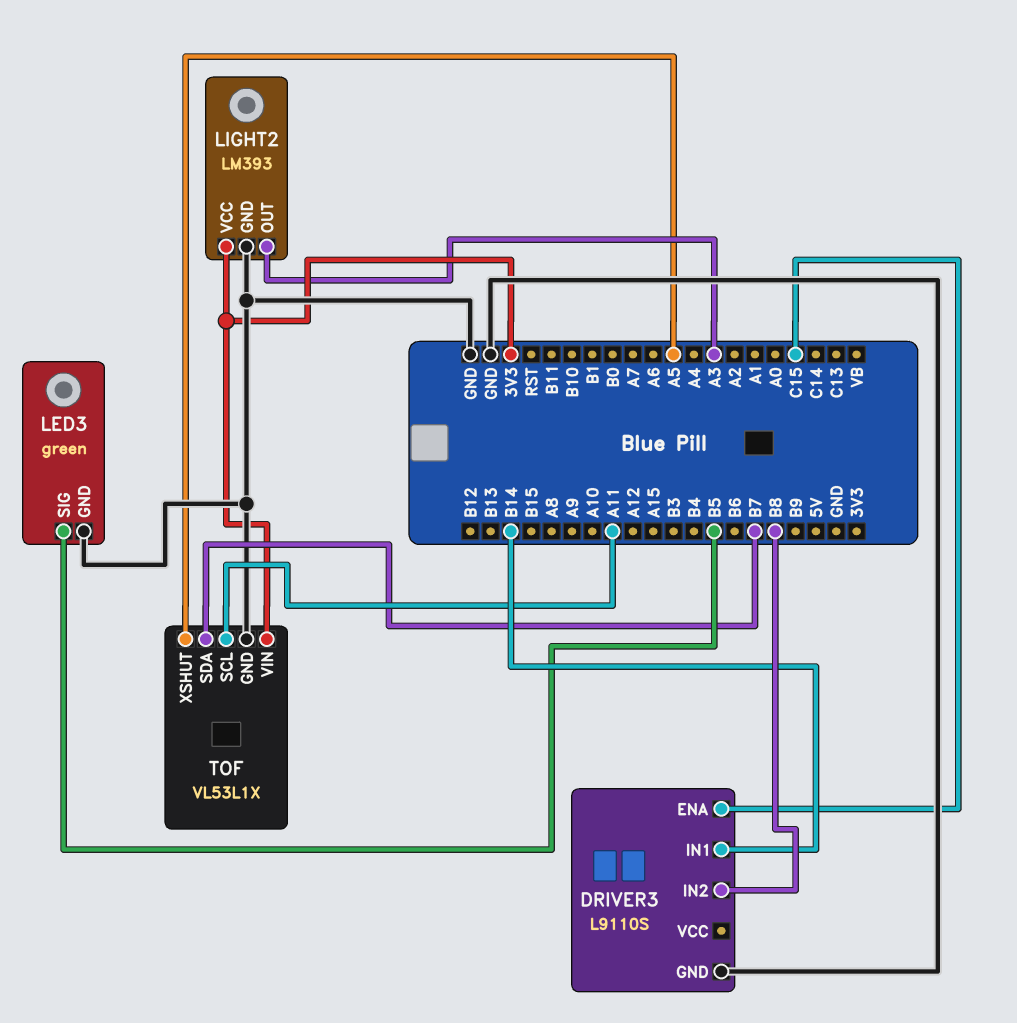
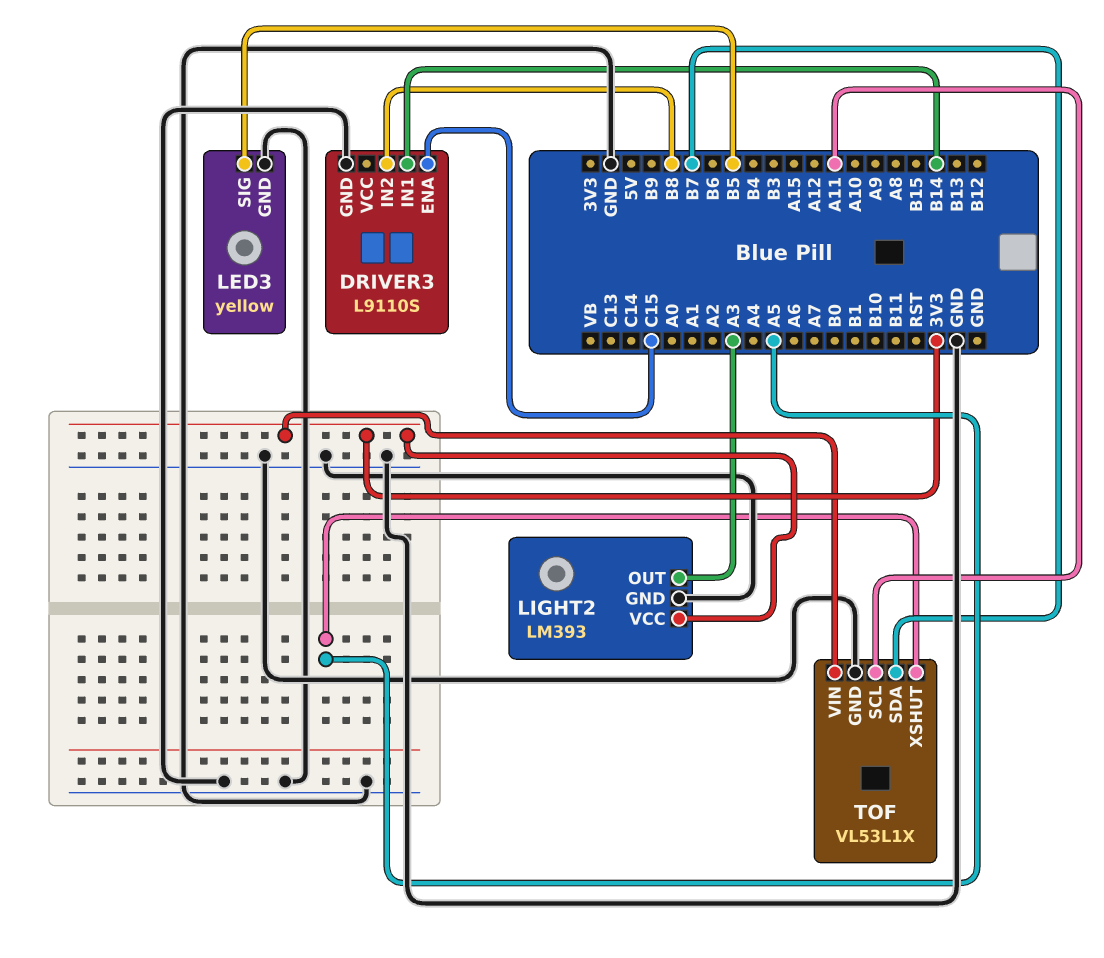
LED3: green -> yellow

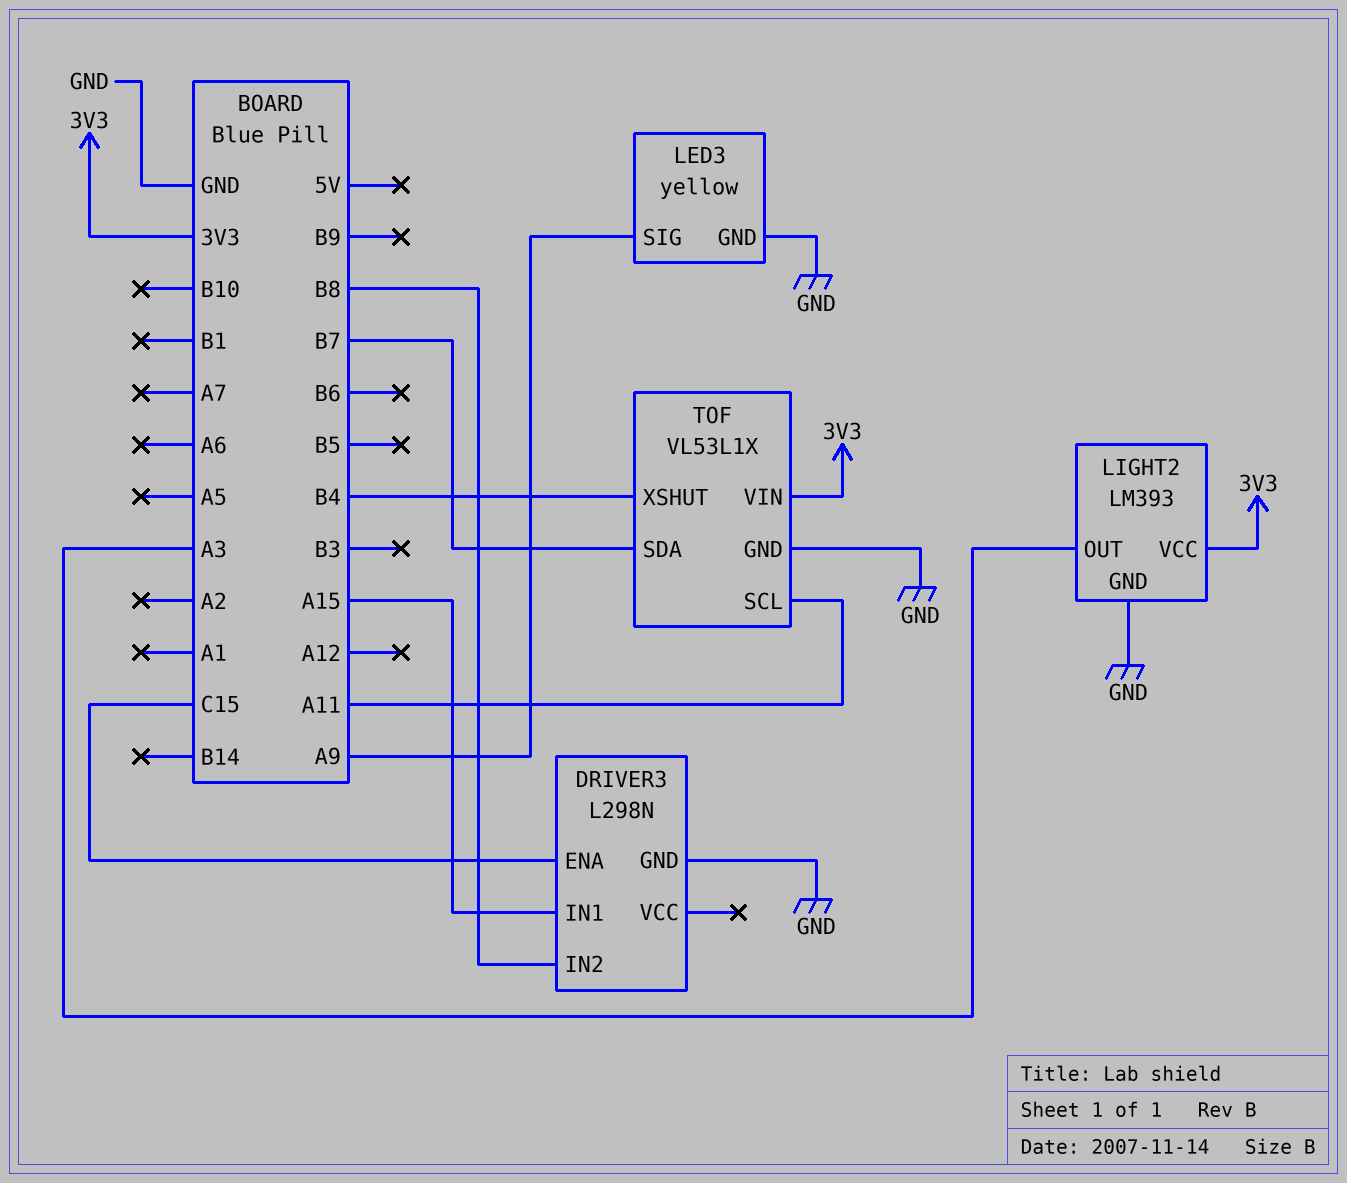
DRIVER3: L9110S -> L298N
DRIVER3 pin IN1: B14 -> A15
LED3 pin SIG: B5 -> A9
TOF pin XSHUT: A5 -> B4

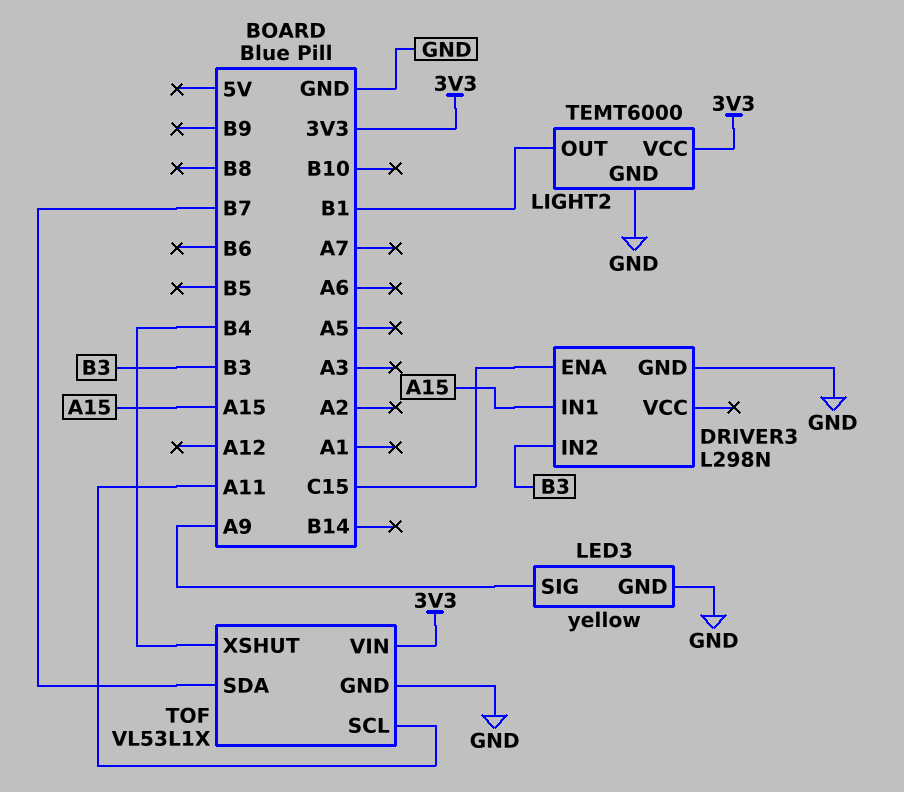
DRIVER3 pin IN2: B8 -> B3
LIGHT2: LM393 -> TEMT6000
LIGHT2 pin OUT: A3 -> B1

